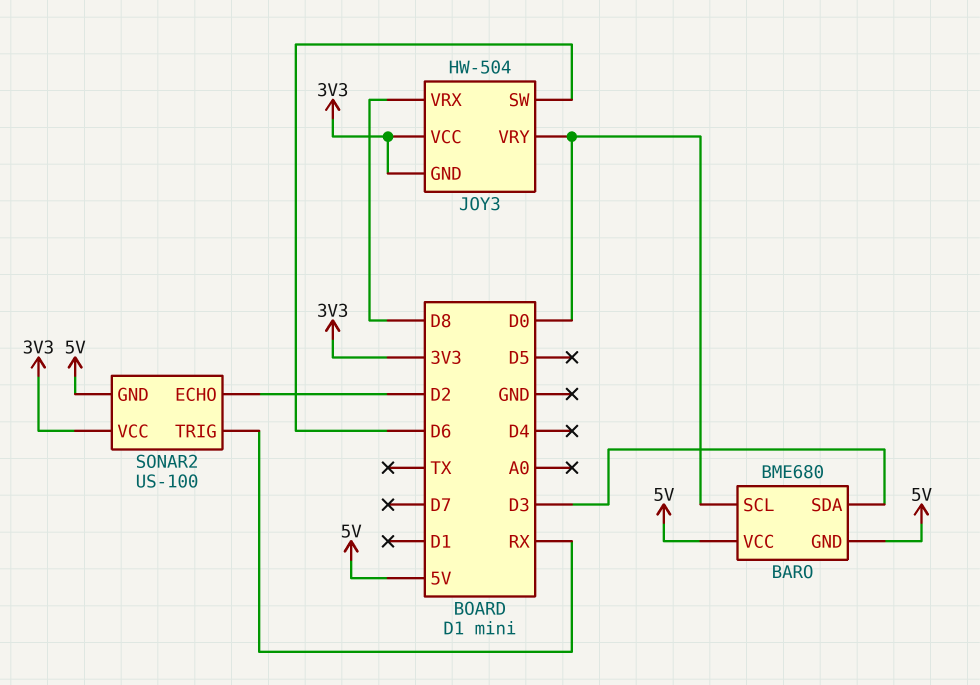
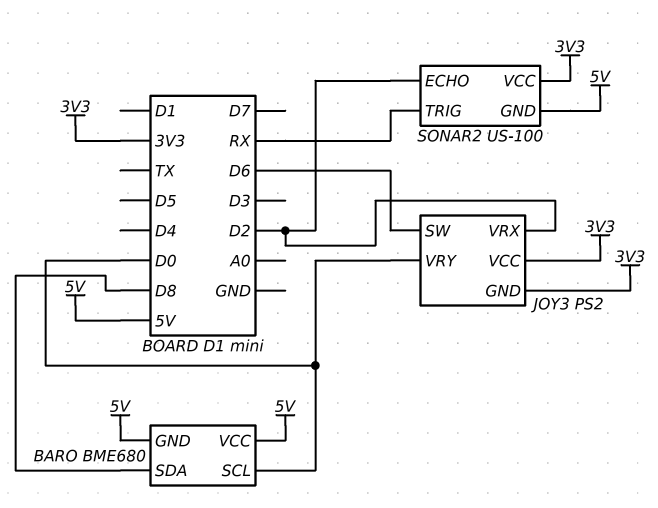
BARO pin SDA: D3 -> D8
JOY3: HW-504 -> PS2
JOY3 pin VRX: D8 -> D2

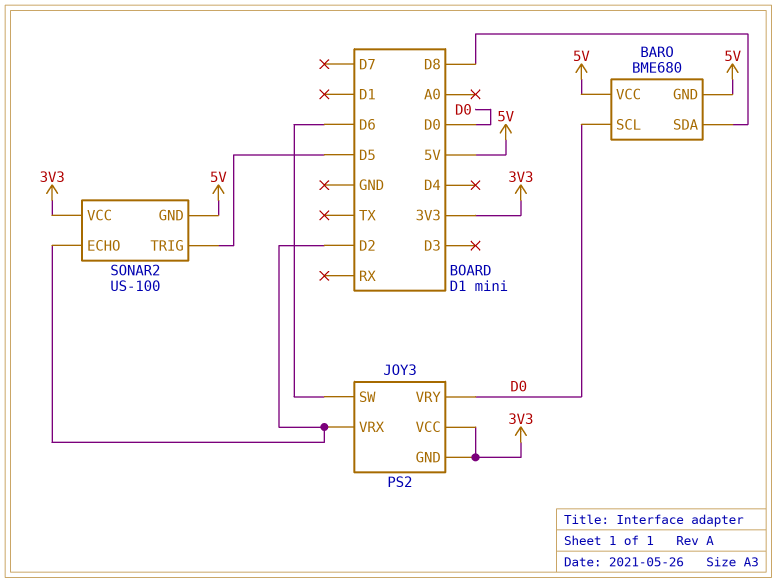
SONAR2 pin TRIG: RX -> D5

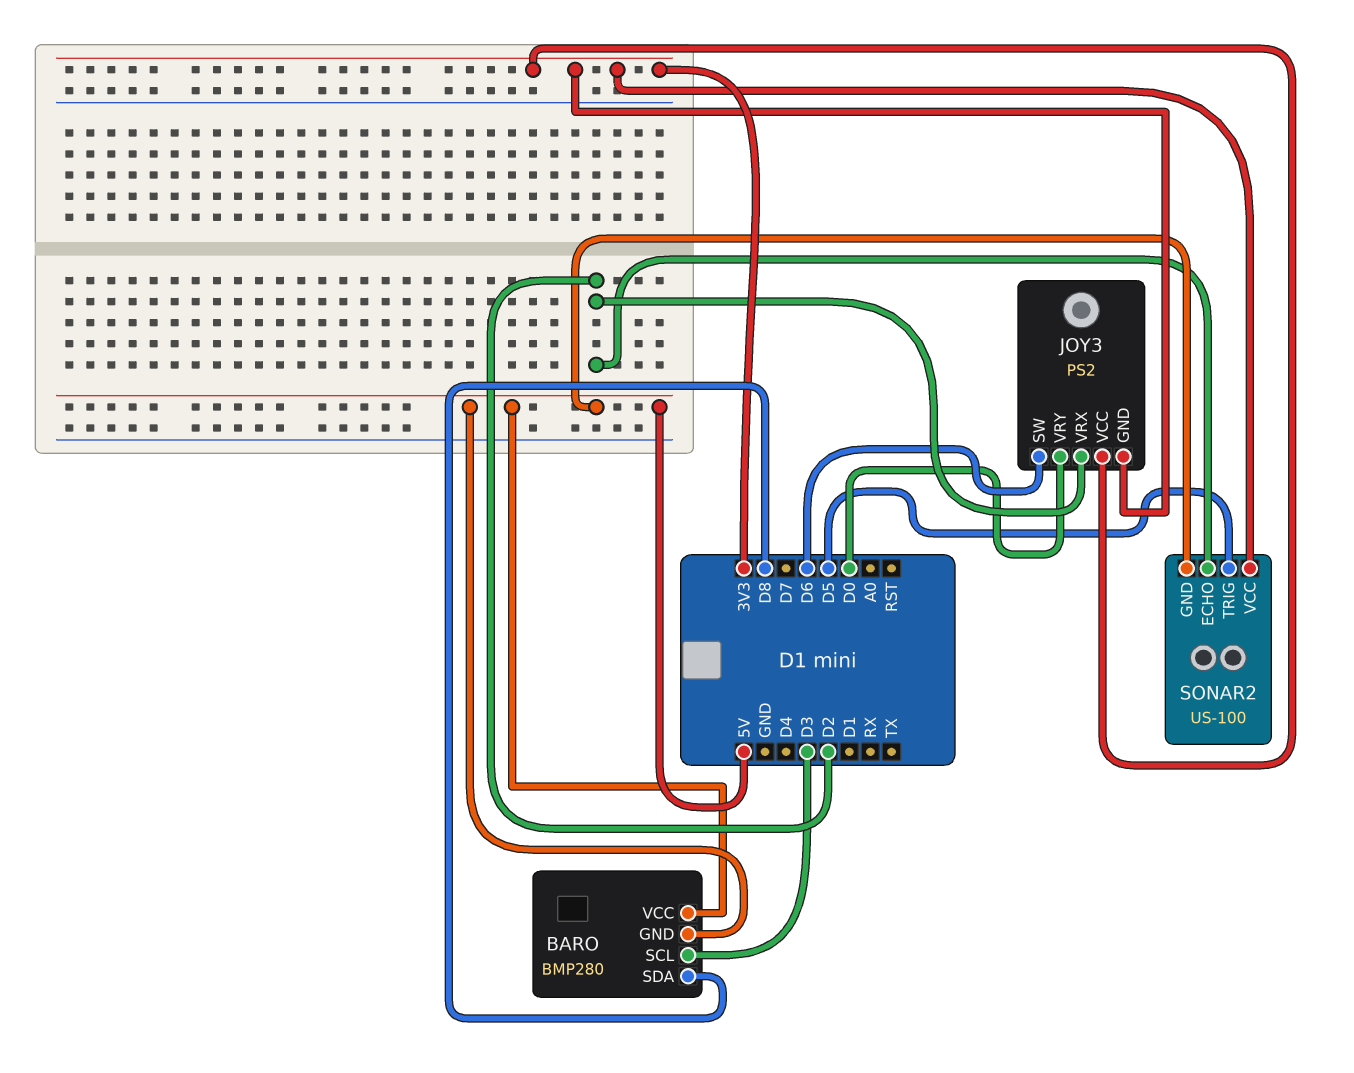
BARO: BME680 -> BMP280
BARO pin SCL: D0 -> D3

